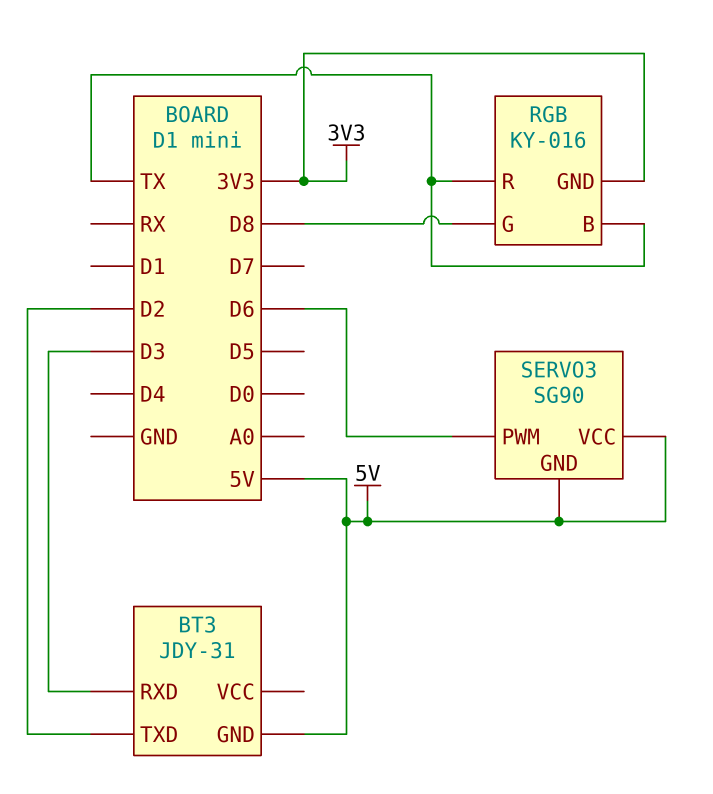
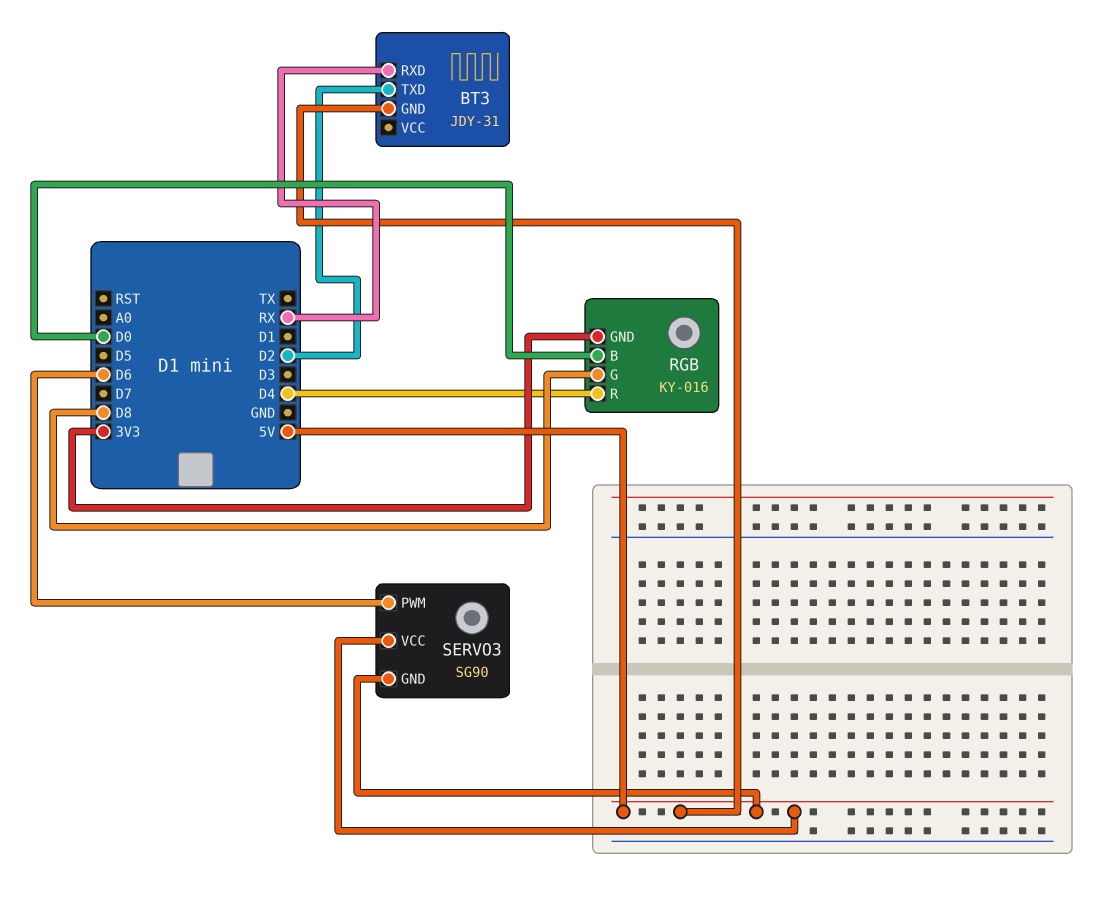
BT3 pin RXD: D3 -> RX
RGB pin B: TX -> D0
RGB pin R: TX -> D4

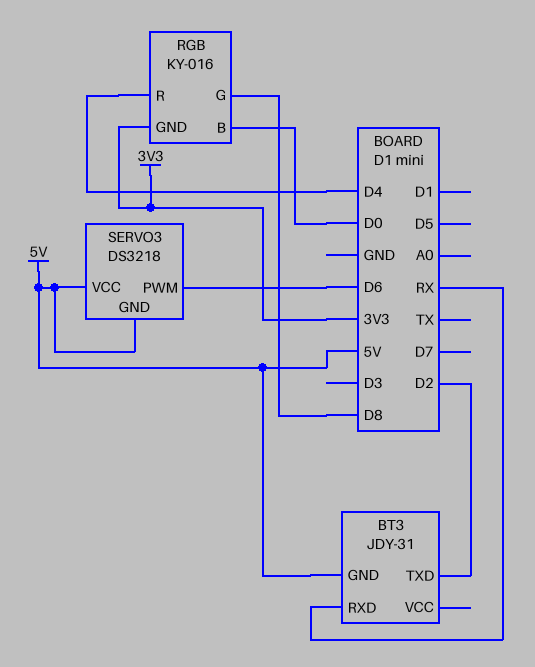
SERVO3: SG90 -> DS3218

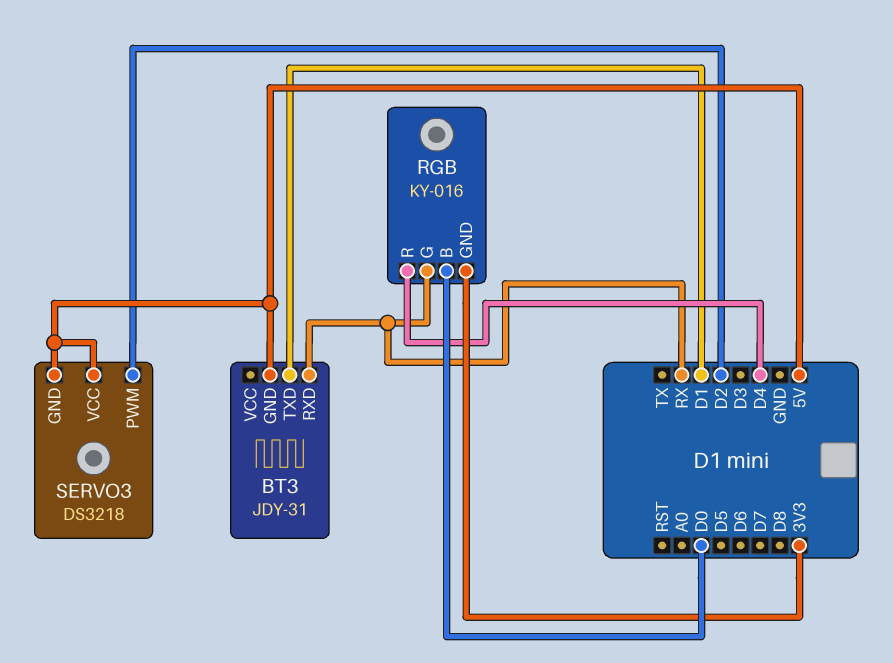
BT3 pin TXD: D2 -> D1
RGB pin G: D8 -> RX
SERVO3 pin PWM: D6 -> D2

